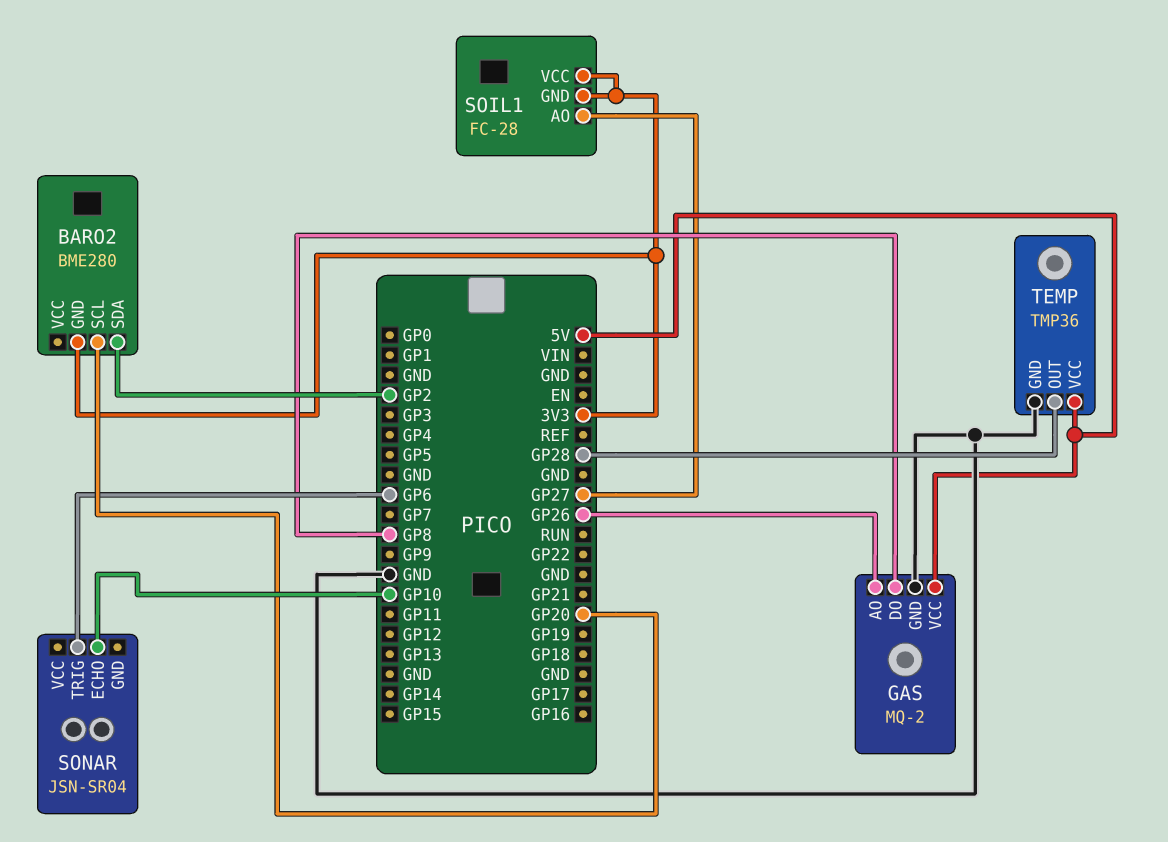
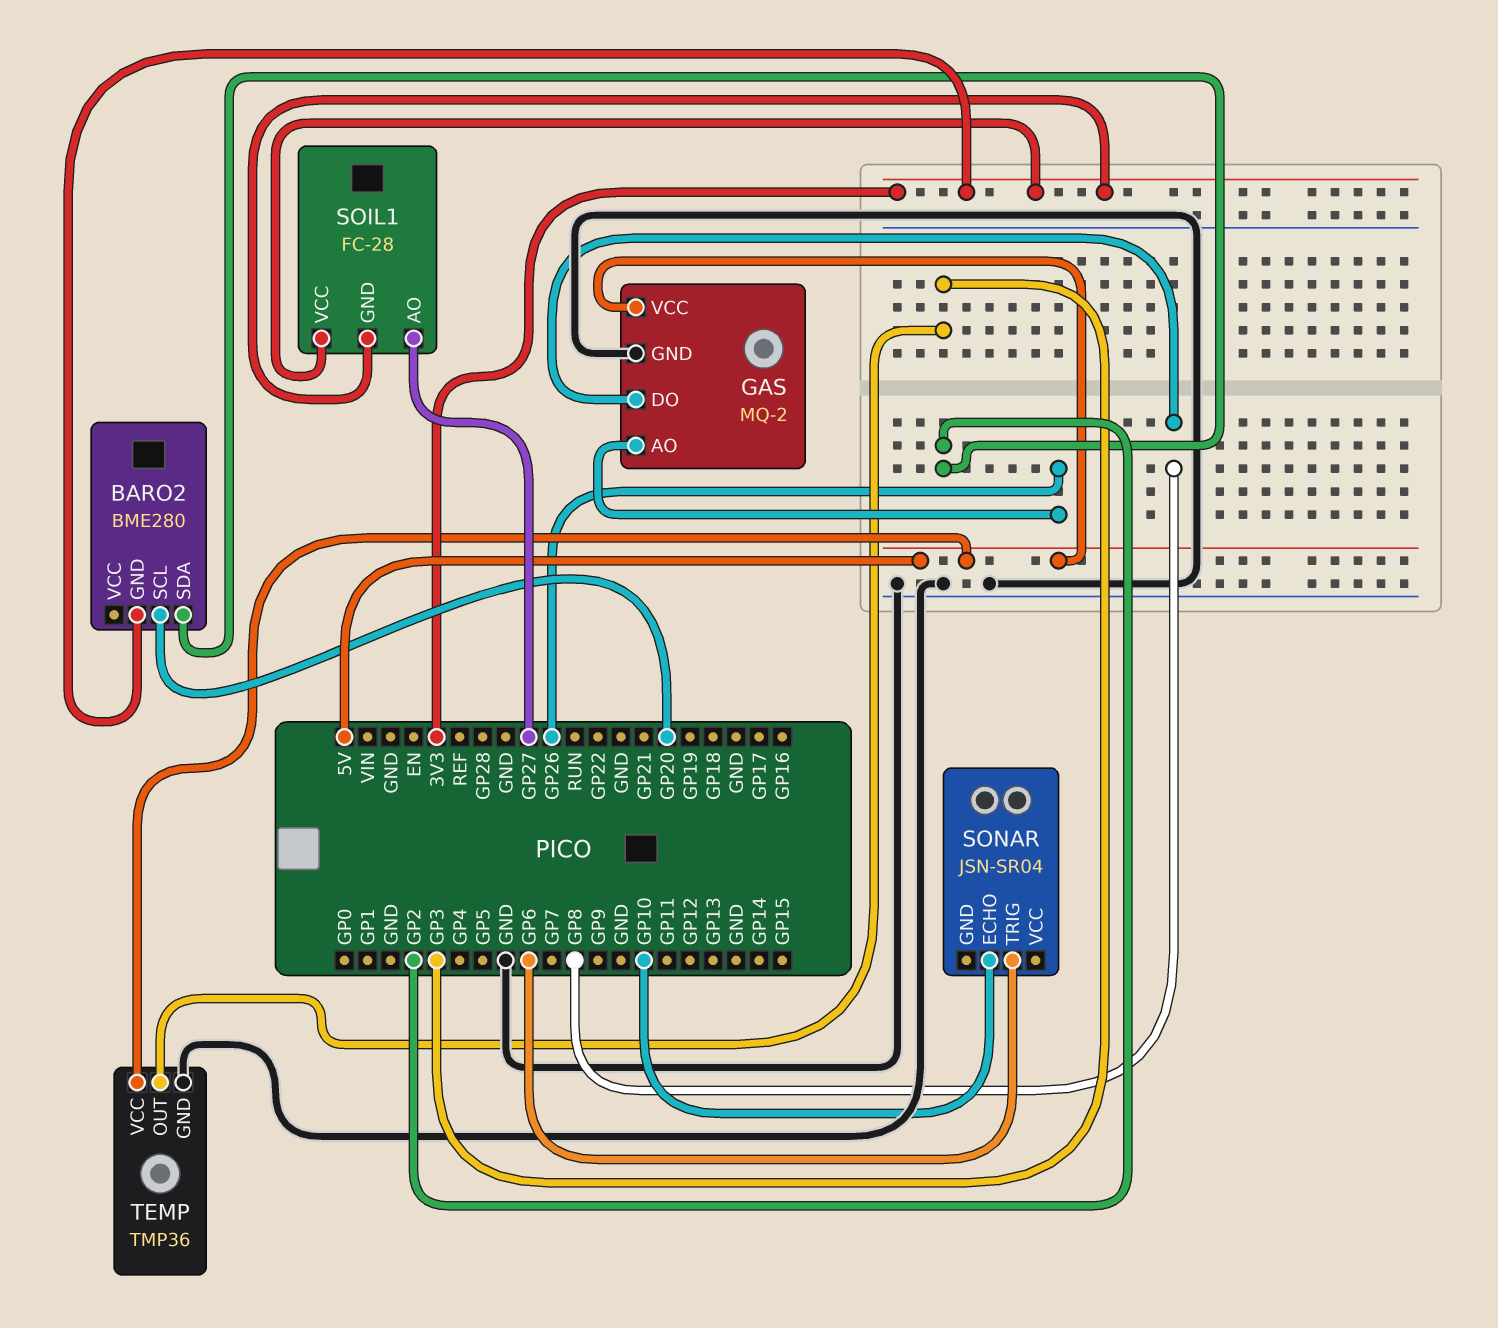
TEMP pin OUT: GP28 -> GP3

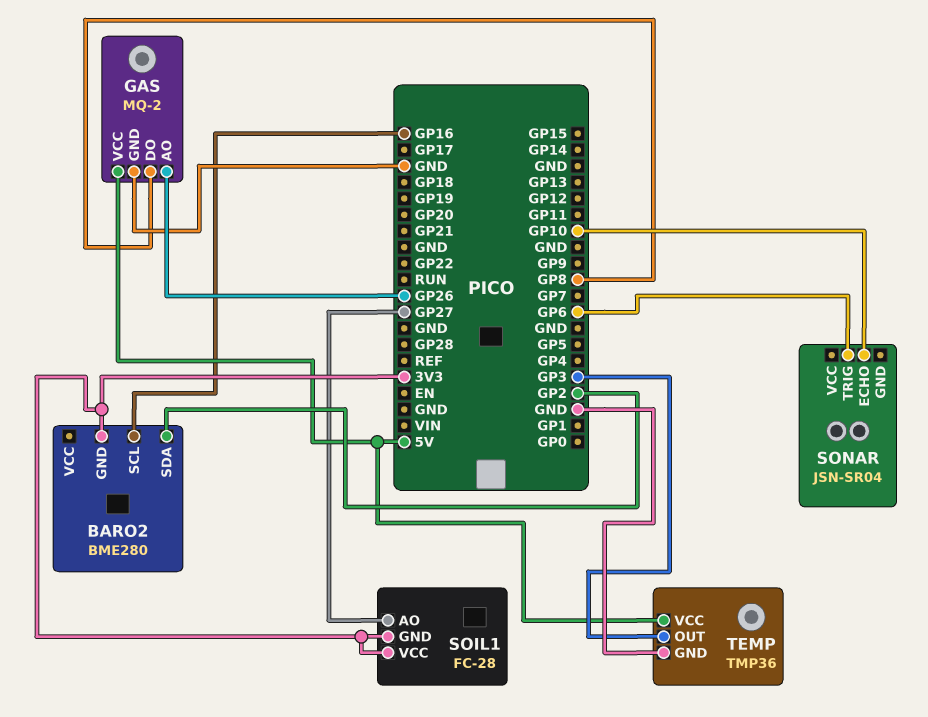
BARO2 pin SCL: GP20 -> GP16

